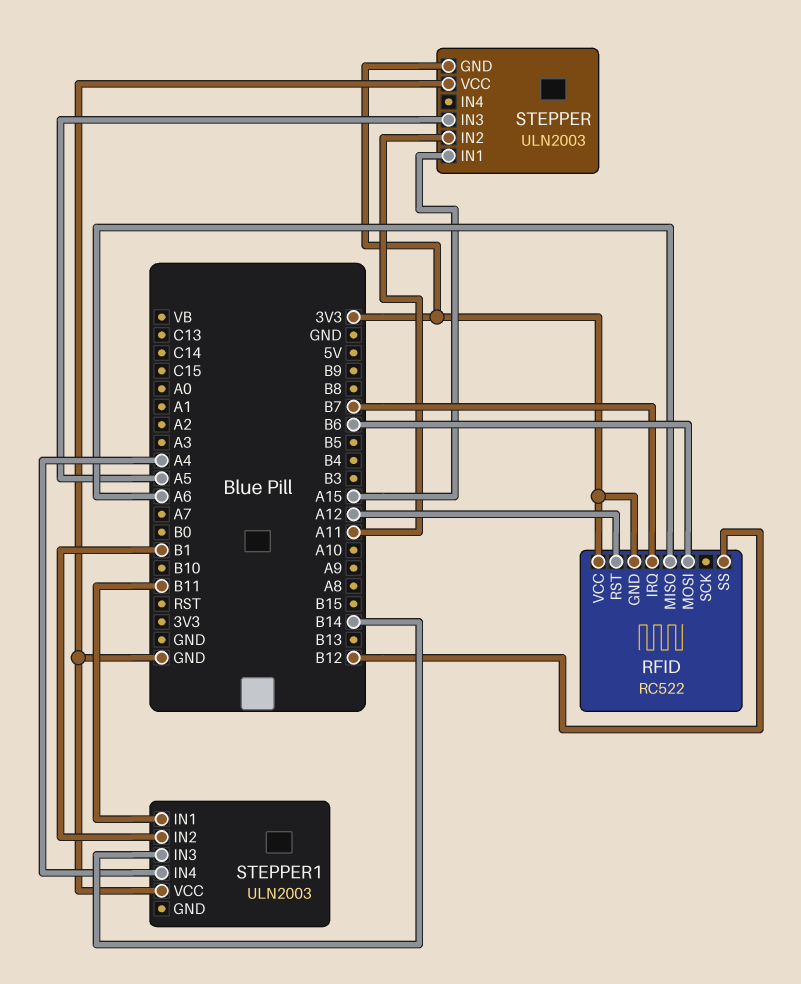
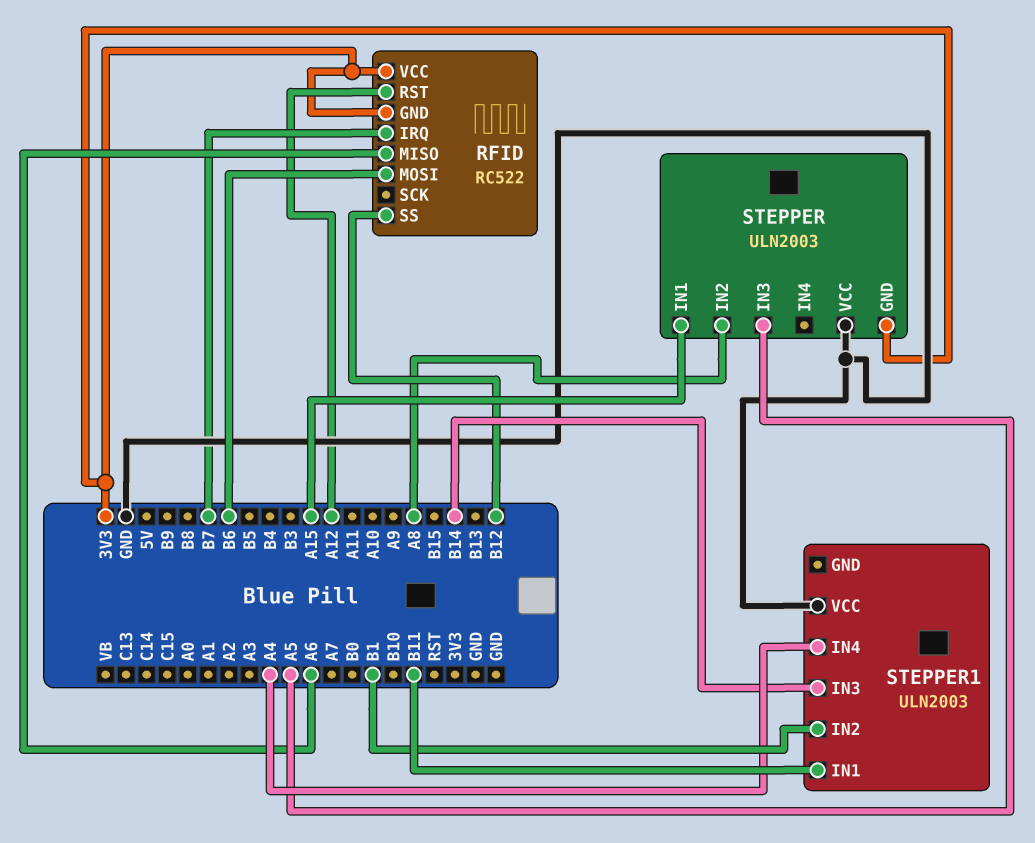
STEPPER pin IN2: A11 -> A8

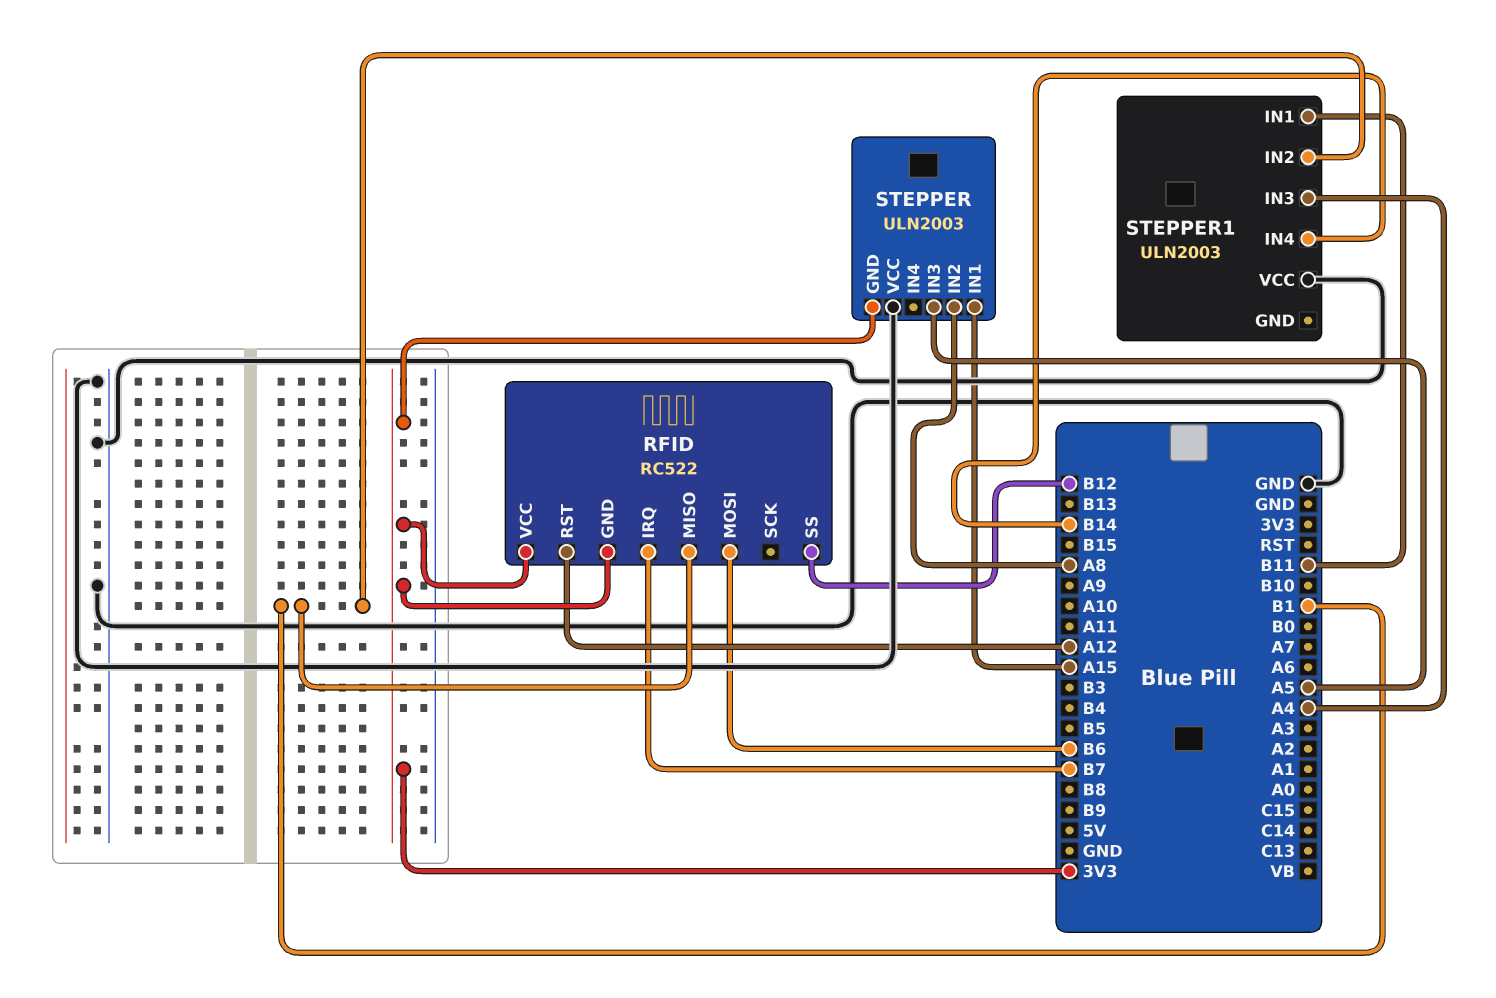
RFID pin MISO: A6 -> B1
STEPPER1 pin IN3: B14 -> A4
STEPPER1 pin IN4: A4 -> B14

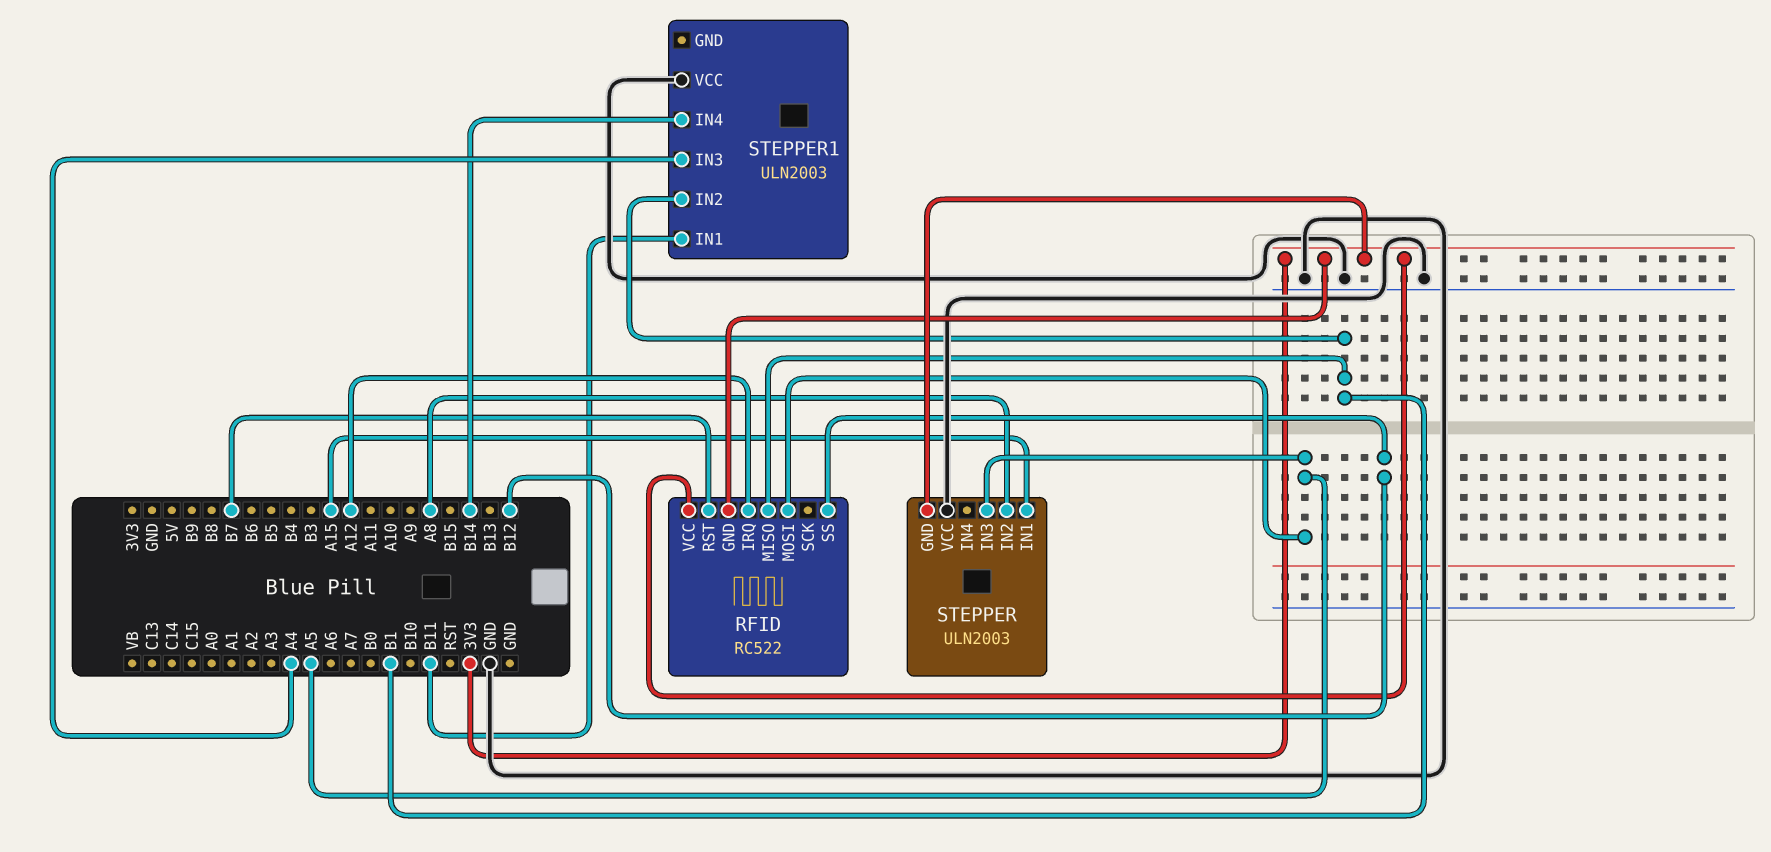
RFID pin IRQ: B7 -> A12
RFID pin MOSI: B6 -> A5
RFID pin RST: A12 -> B7

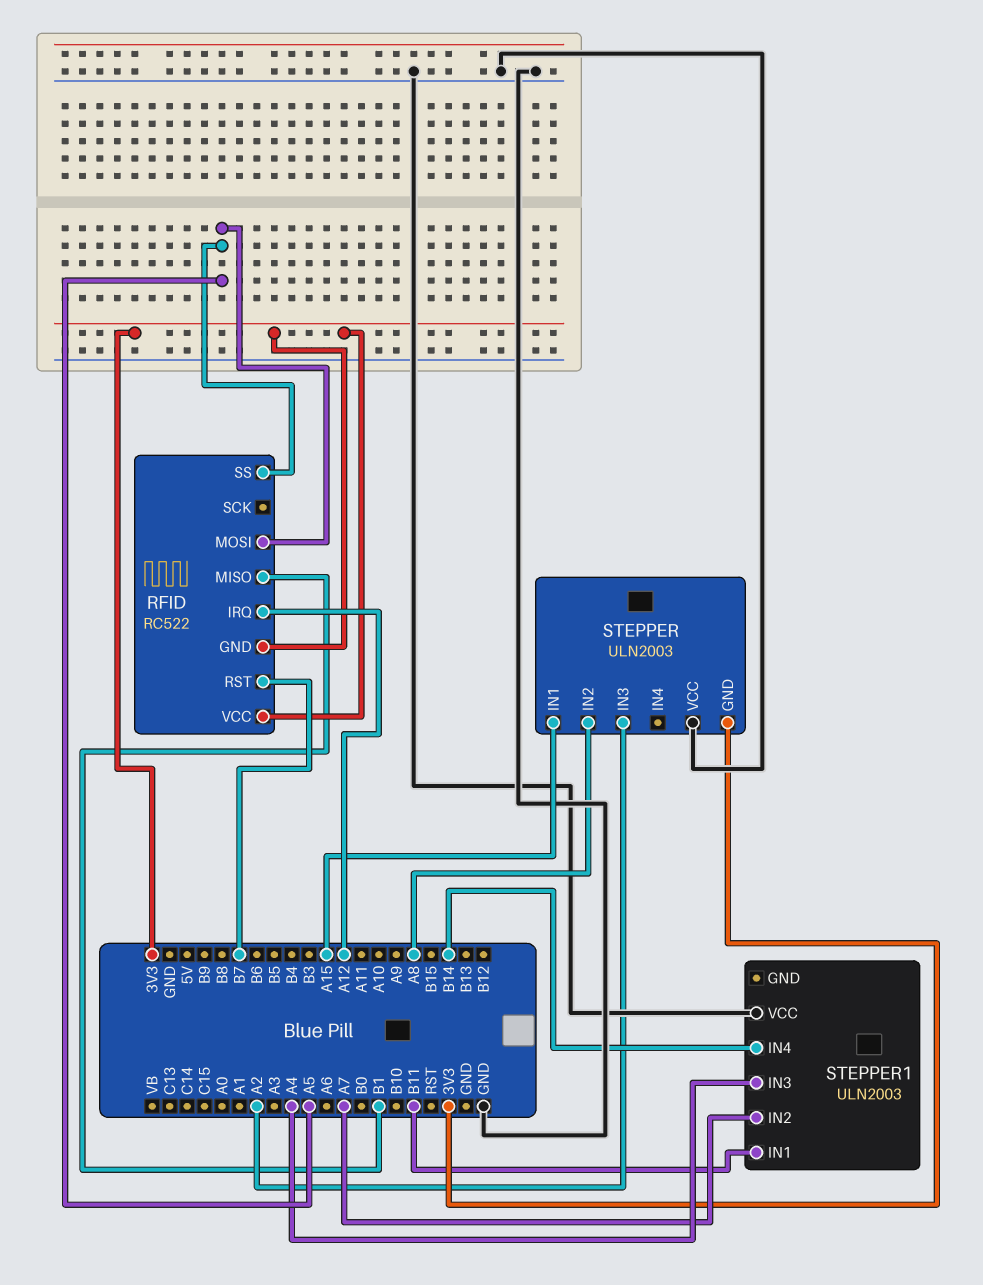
RFID pin SS: B12 -> A5
STEPPER pin IN3: A5 -> A2
STEPPER1 pin IN2: B1 -> A7

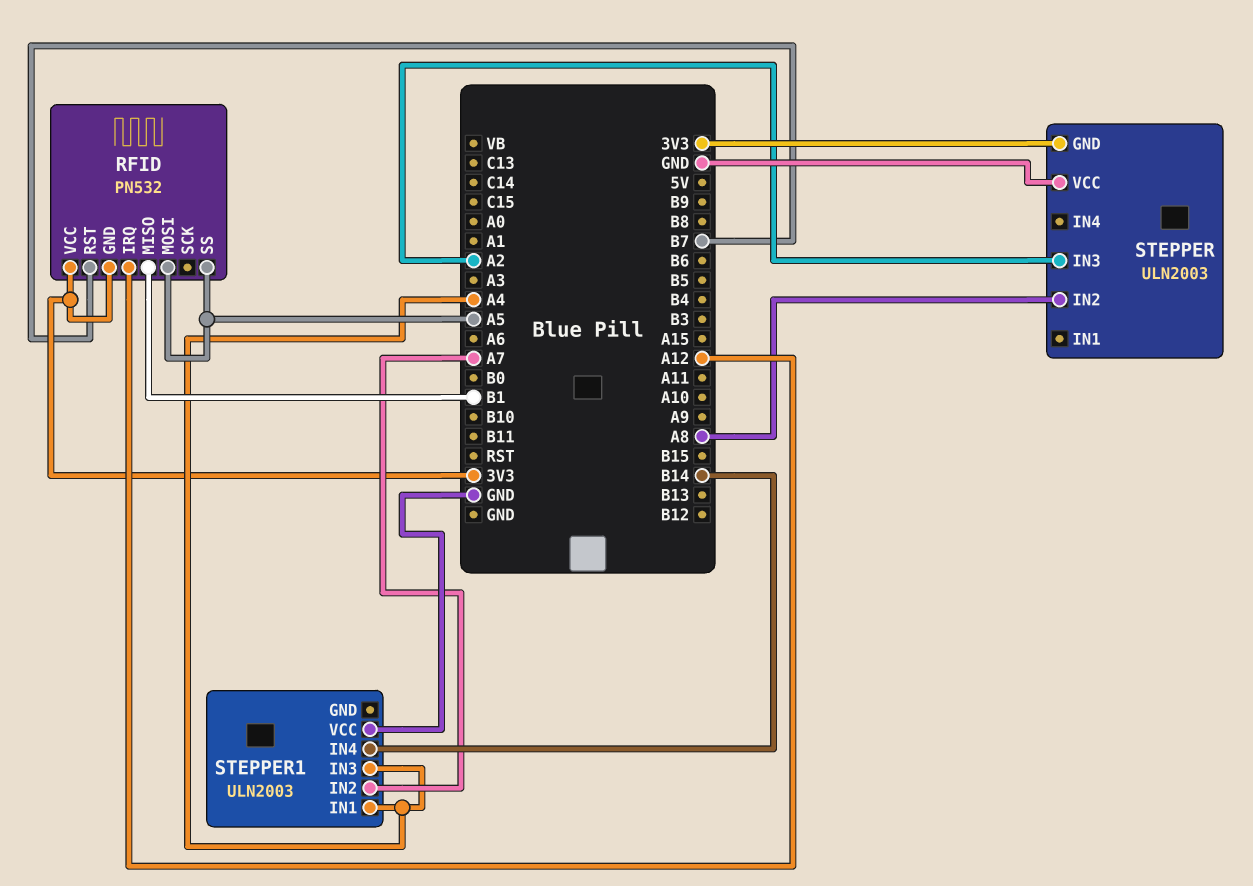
RFID: RC522 -> PN532
STEPPER pin IN1: A15 -> none
STEPPER1 pin IN1: B11 -> A4

